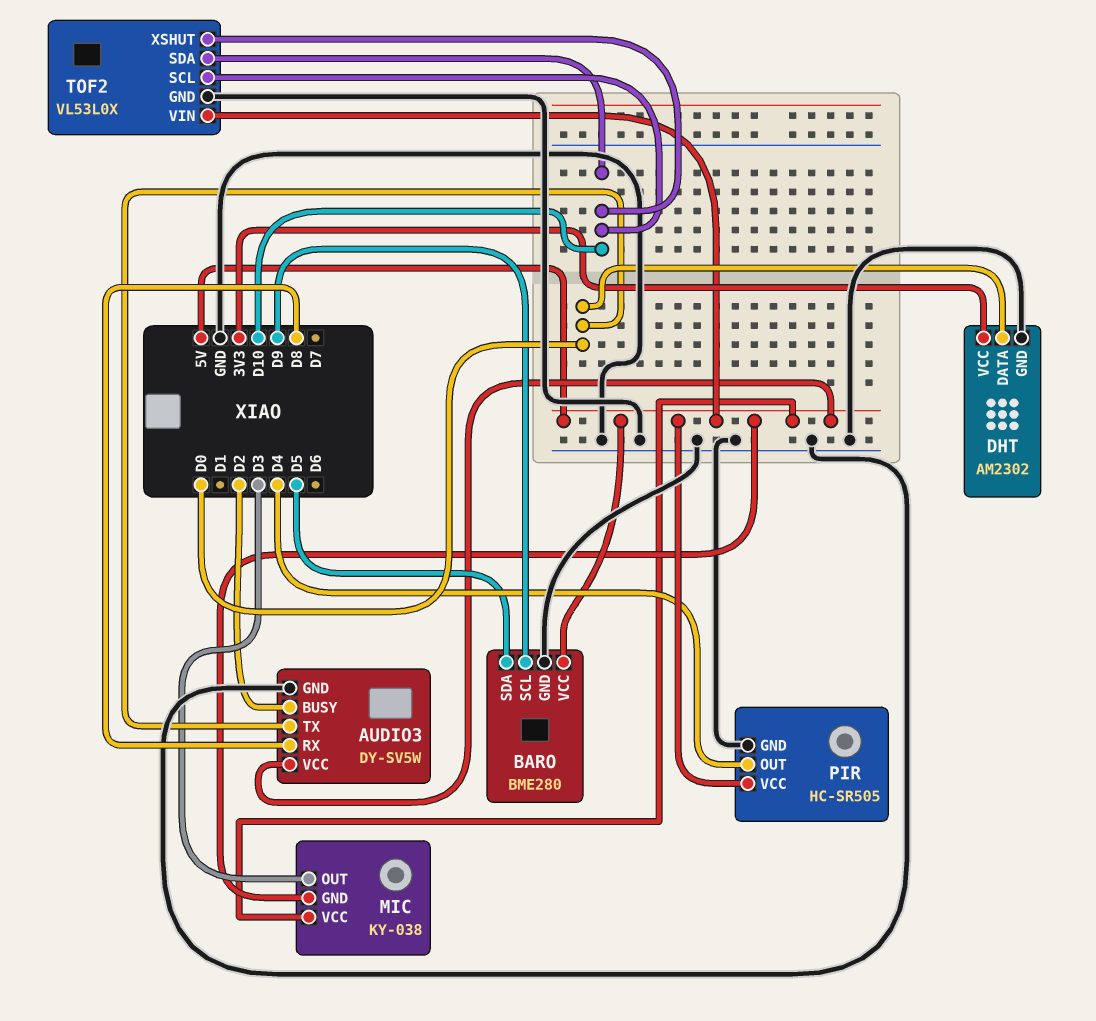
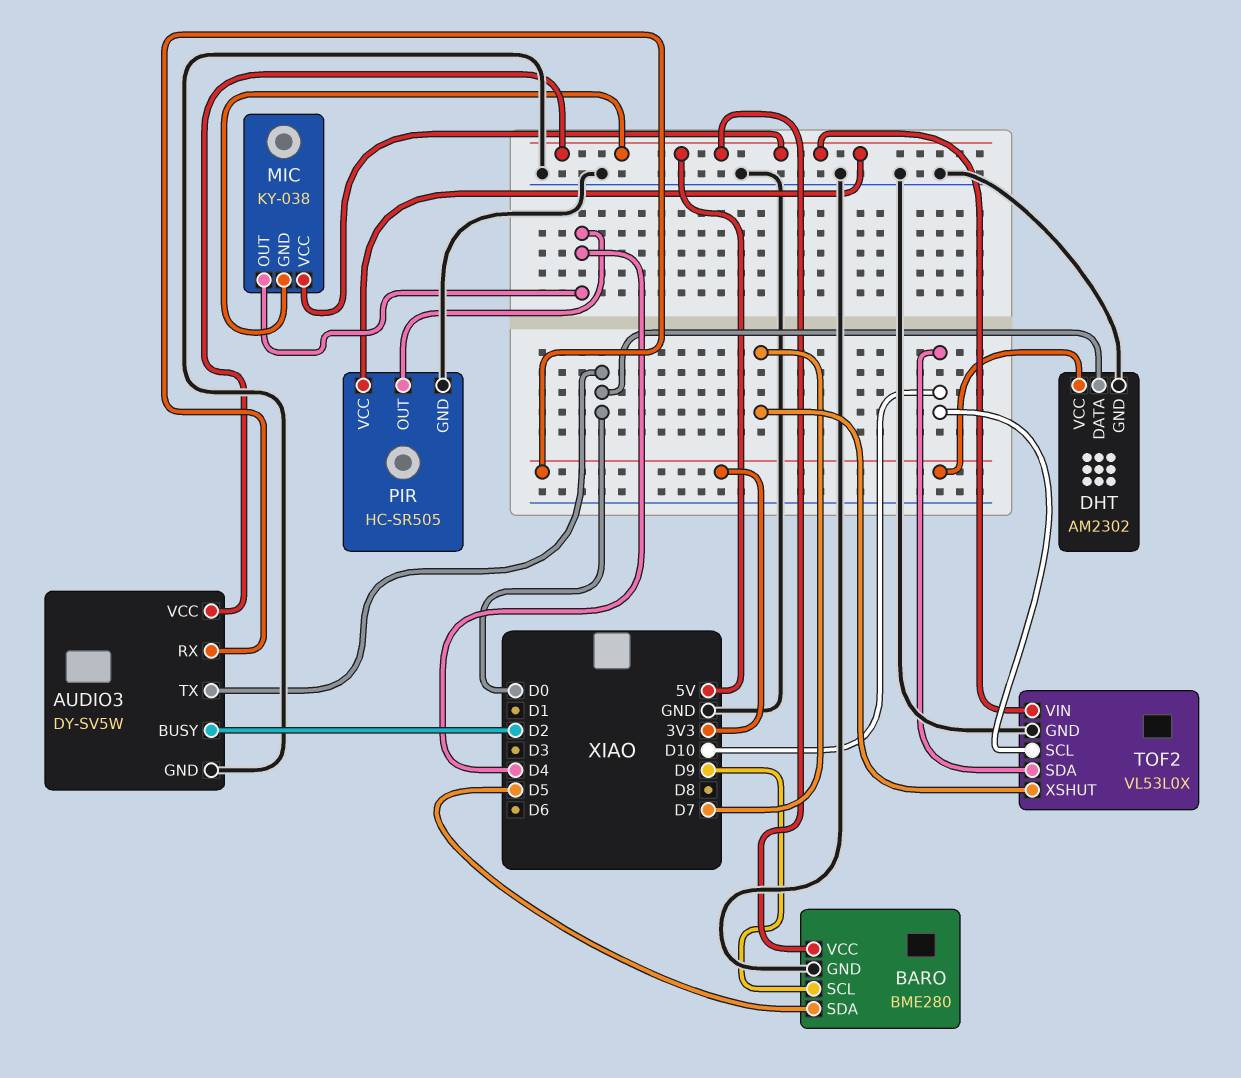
AUDIO3 pin RX: D8 -> 3V3
MIC pin OUT: D3 -> D4
TOF2 pin XSHUT: D10 -> D7

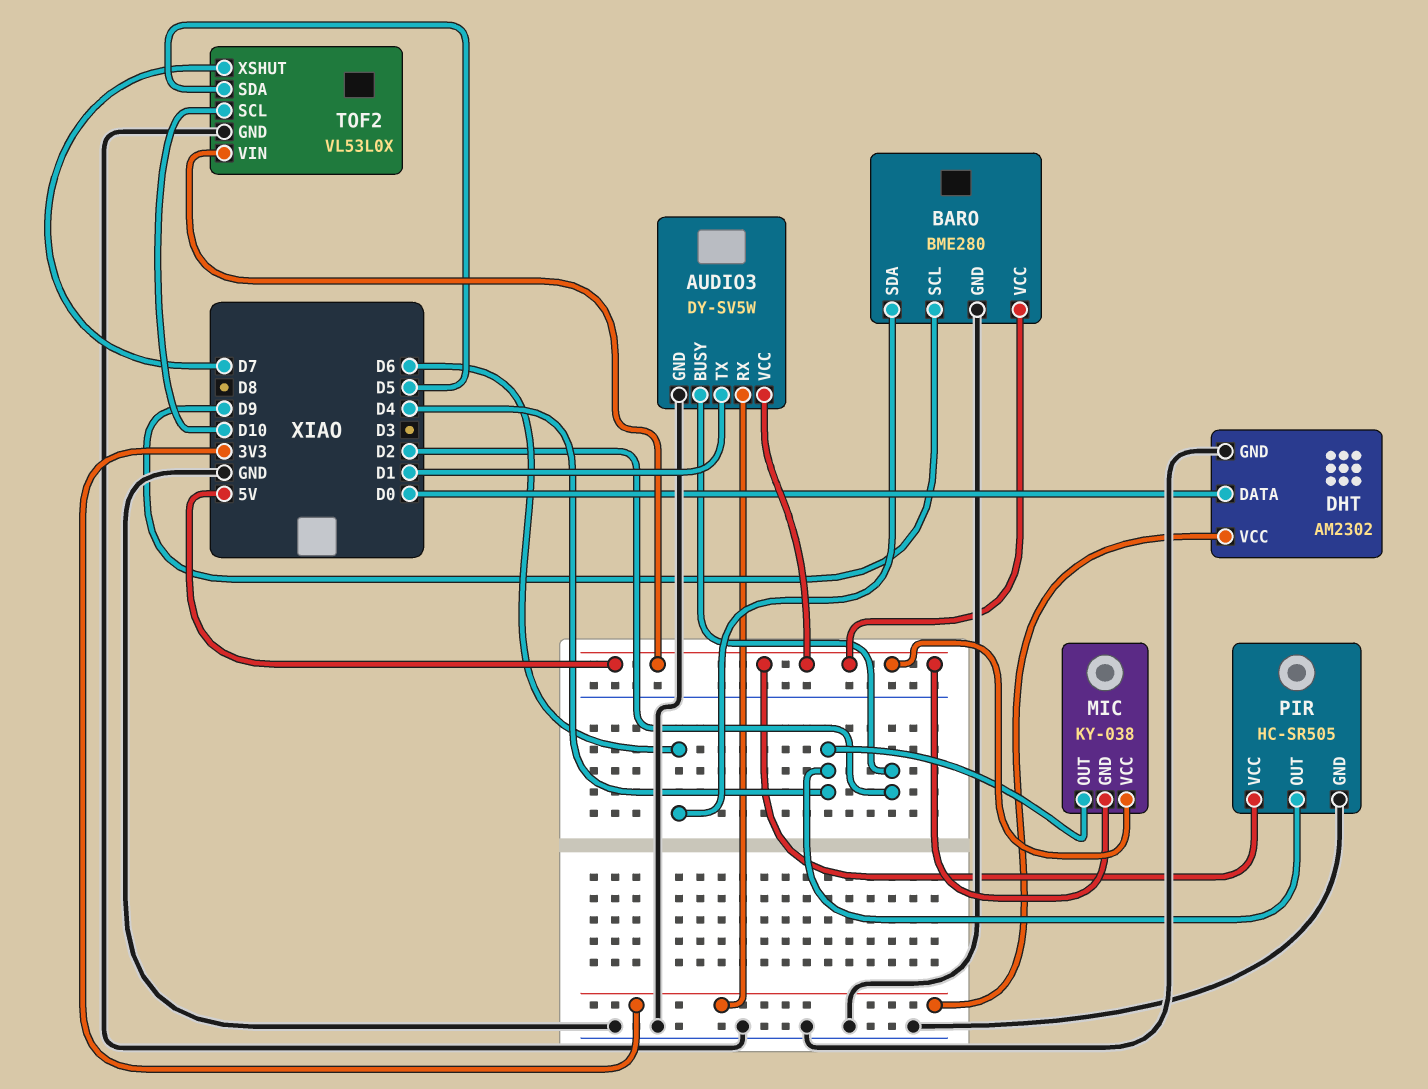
AUDIO3 pin TX: D0 -> D1
BARO pin SDA: D5 -> D6
TOF2 pin SDA: D10 -> D5

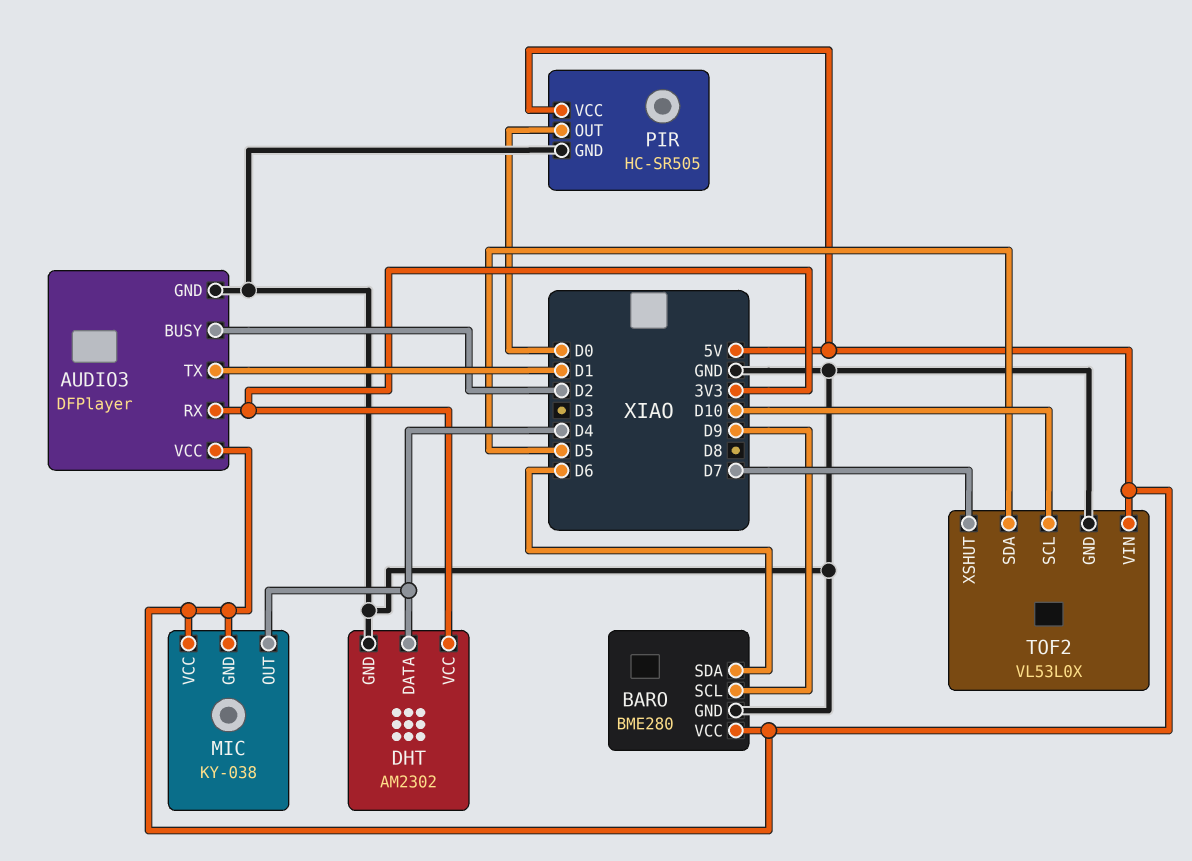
AUDIO3: DY-SV5W -> DFPlayer
DHT pin DATA: D0 -> D4
PIR pin OUT: D4 -> D0

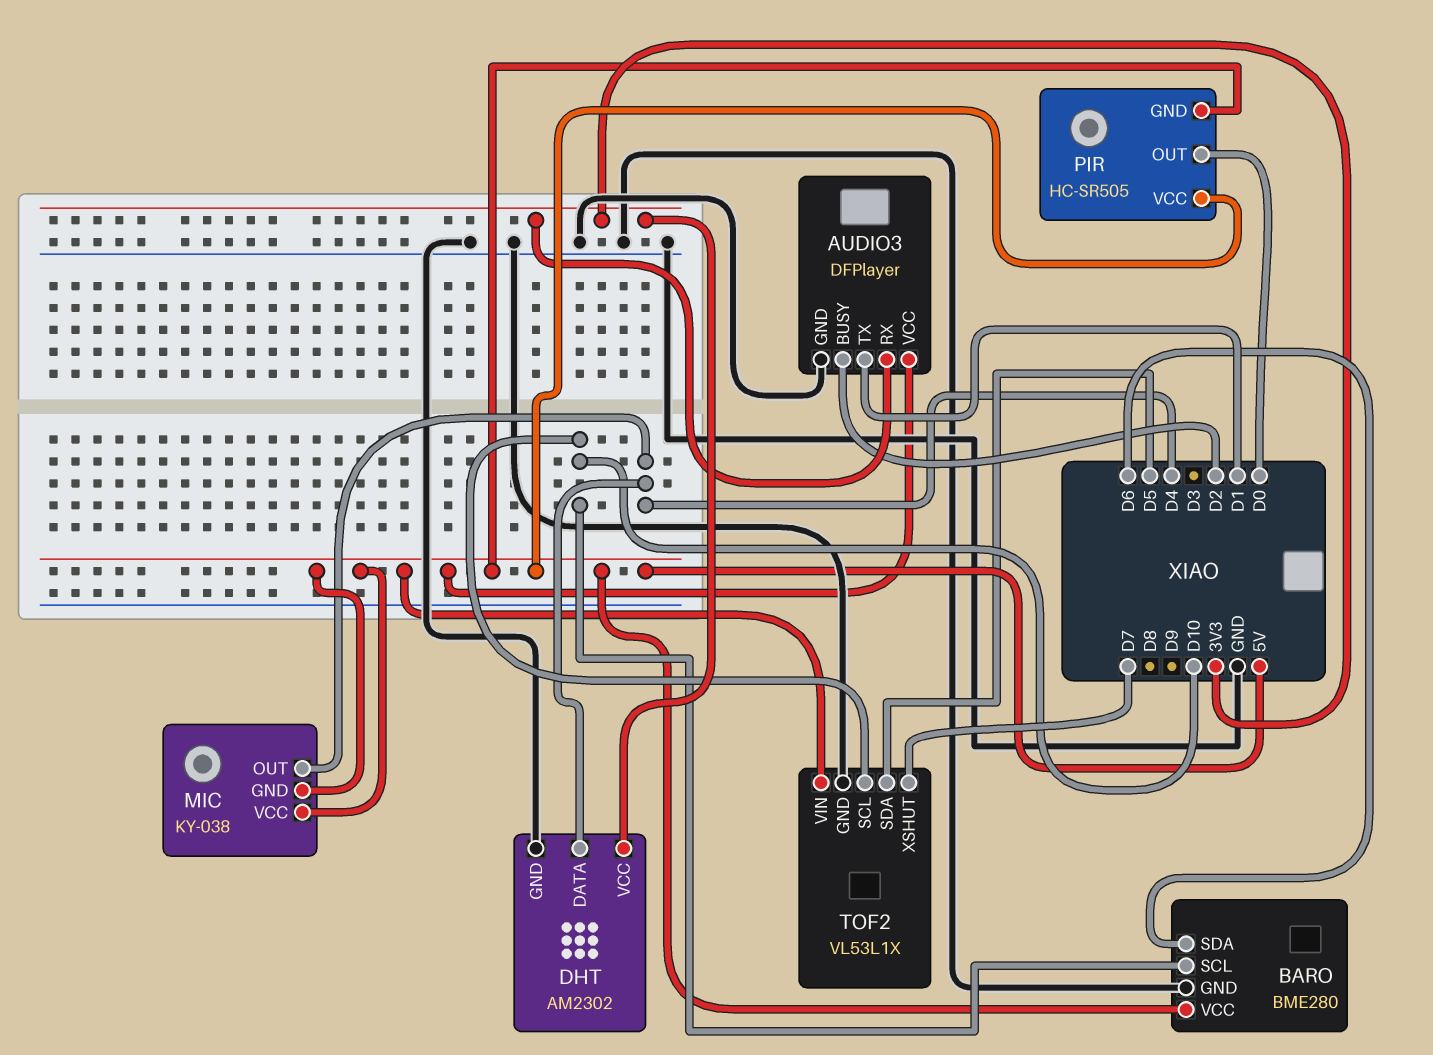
BARO pin SCL: D9 -> D10
PIR pin GND: GND -> 5V
TOF2: VL53L0X -> VL53L1X

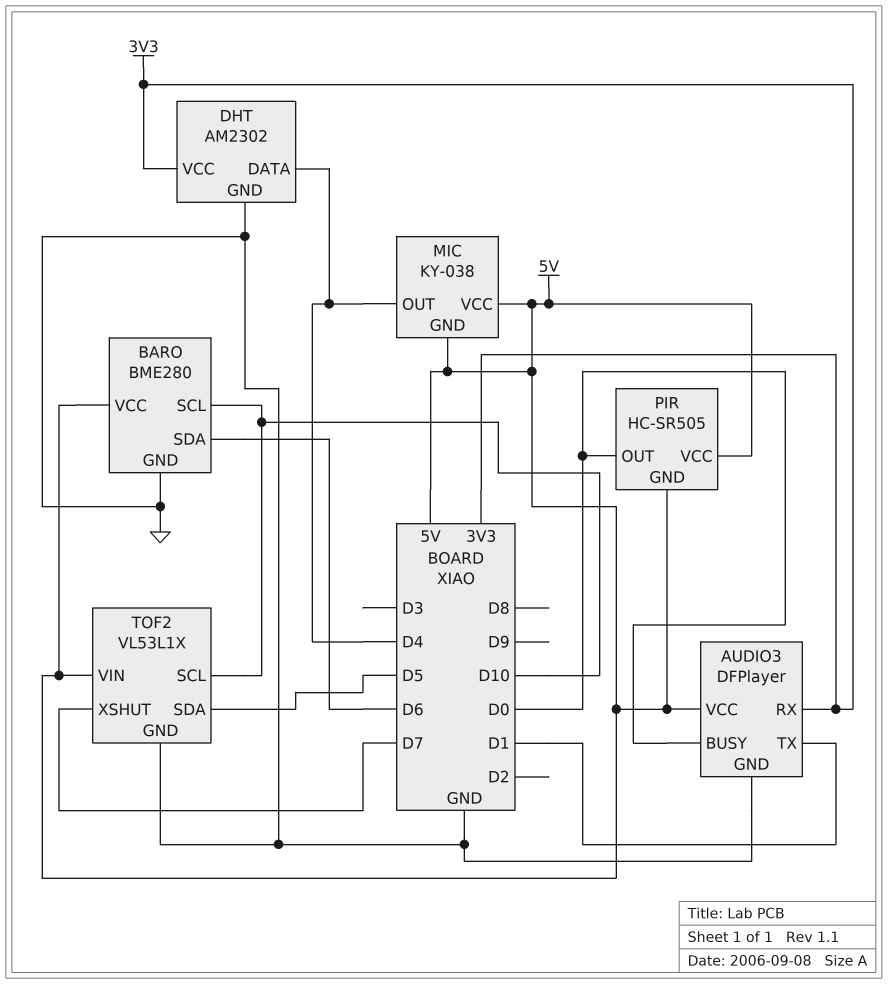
AUDIO3 pin BUSY: D2 -> D0

